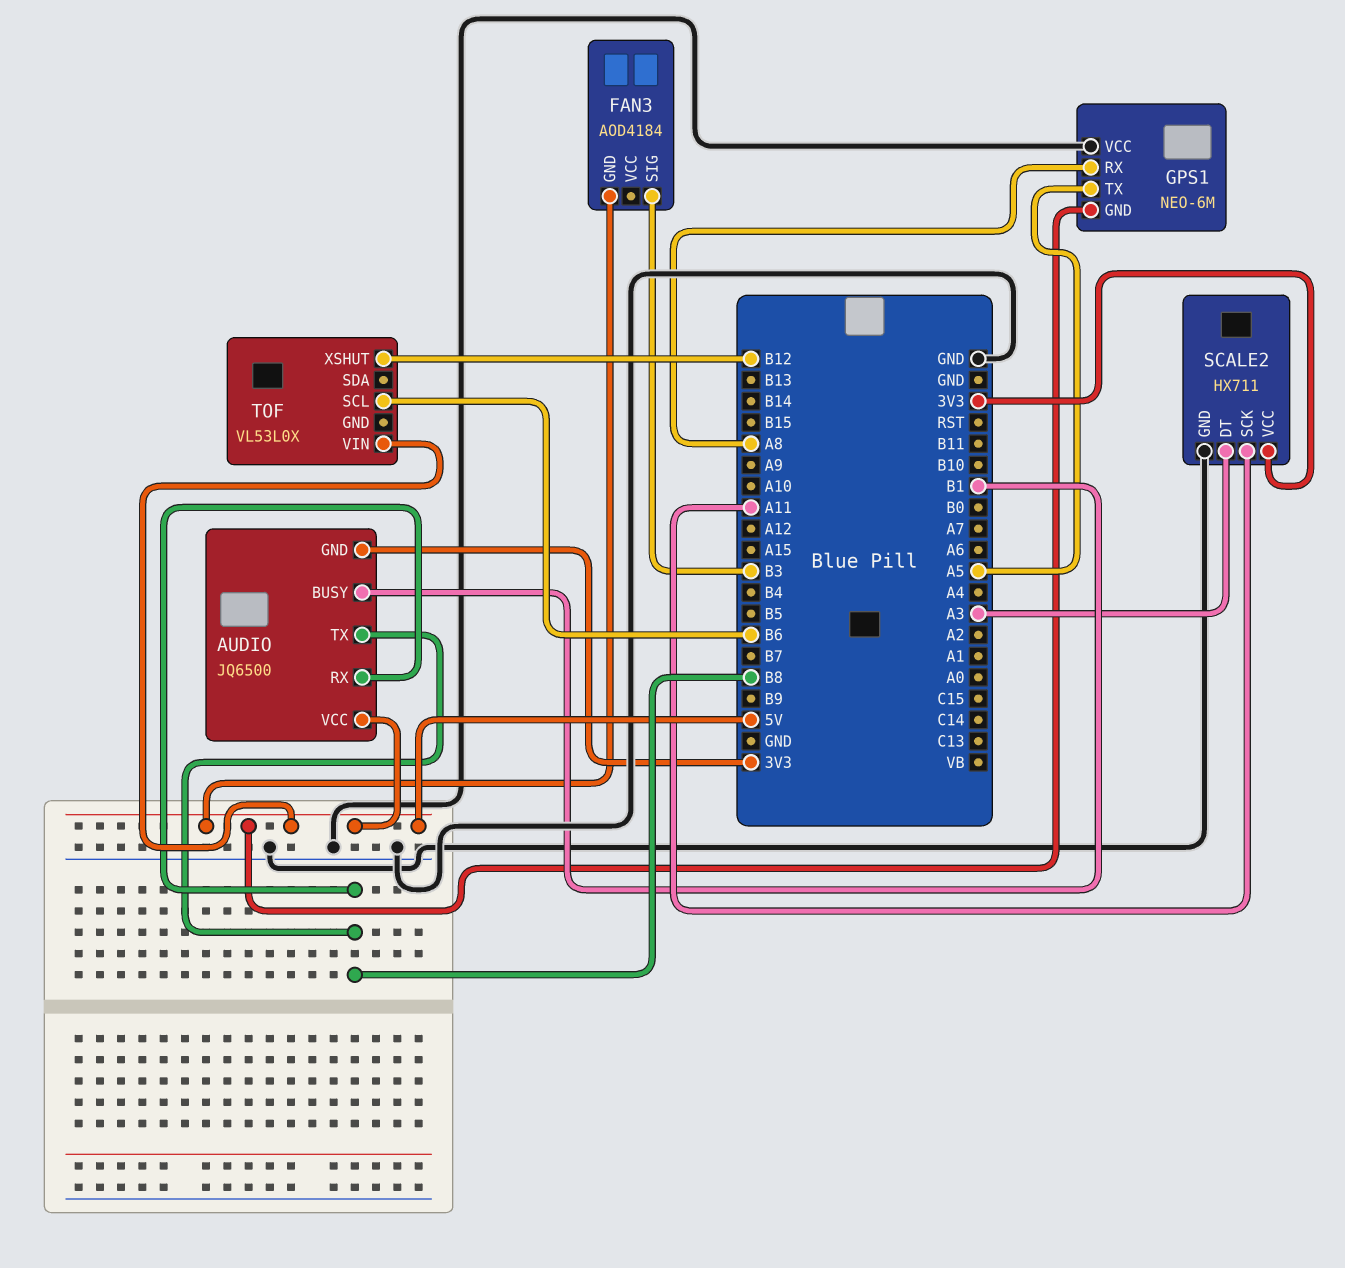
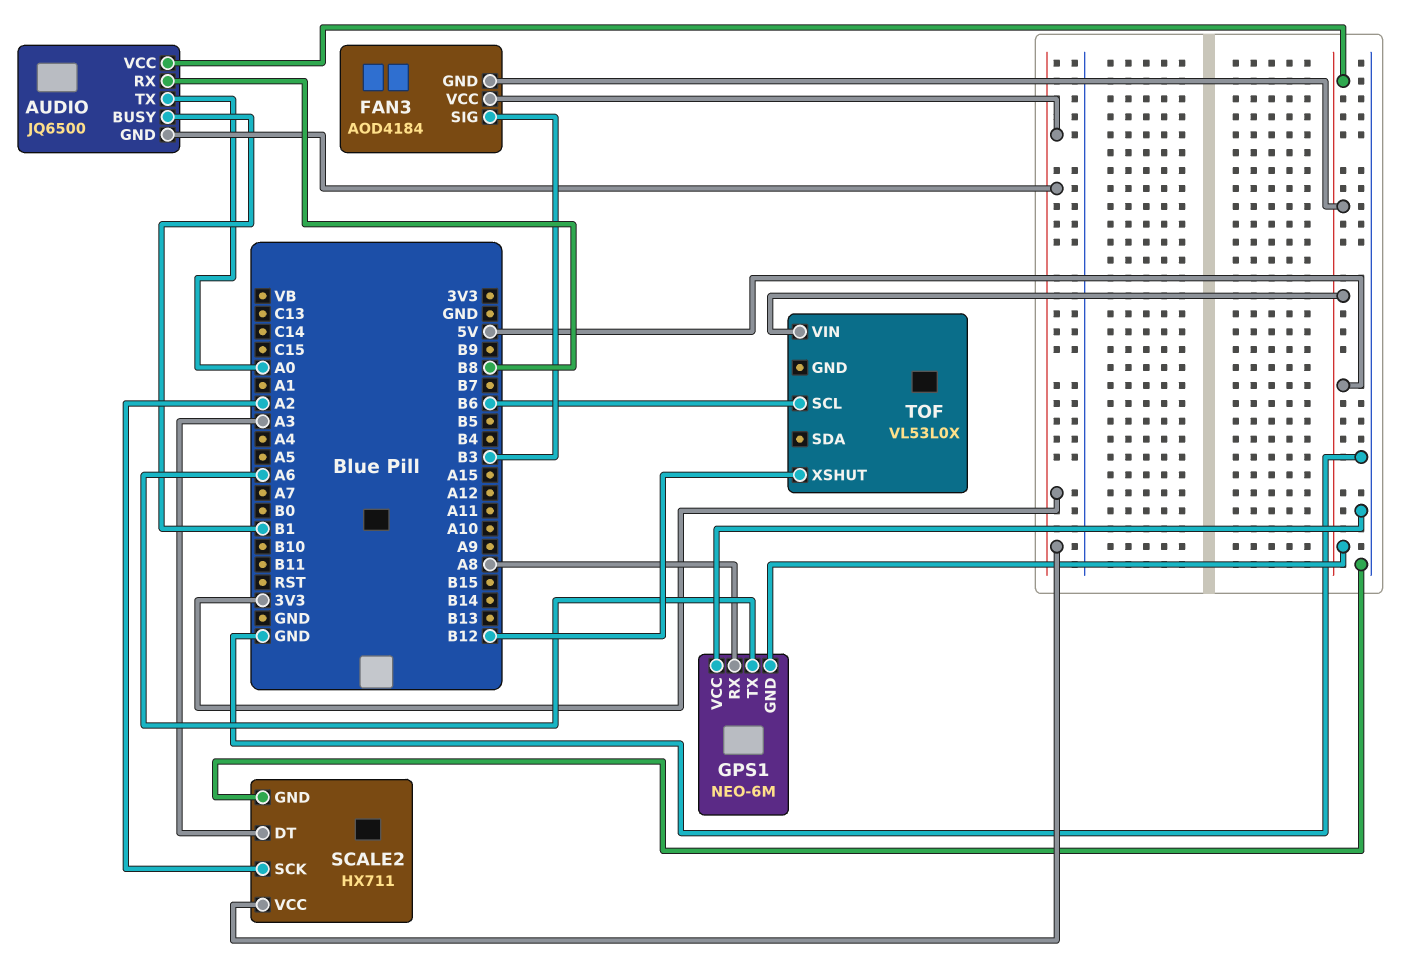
AUDIO pin TX: B8 -> A0
FAN3 pin VCC: none -> 3V3
GPS1 pin TX: A5 -> A6
SCALE2 pin SCK: A11 -> A2

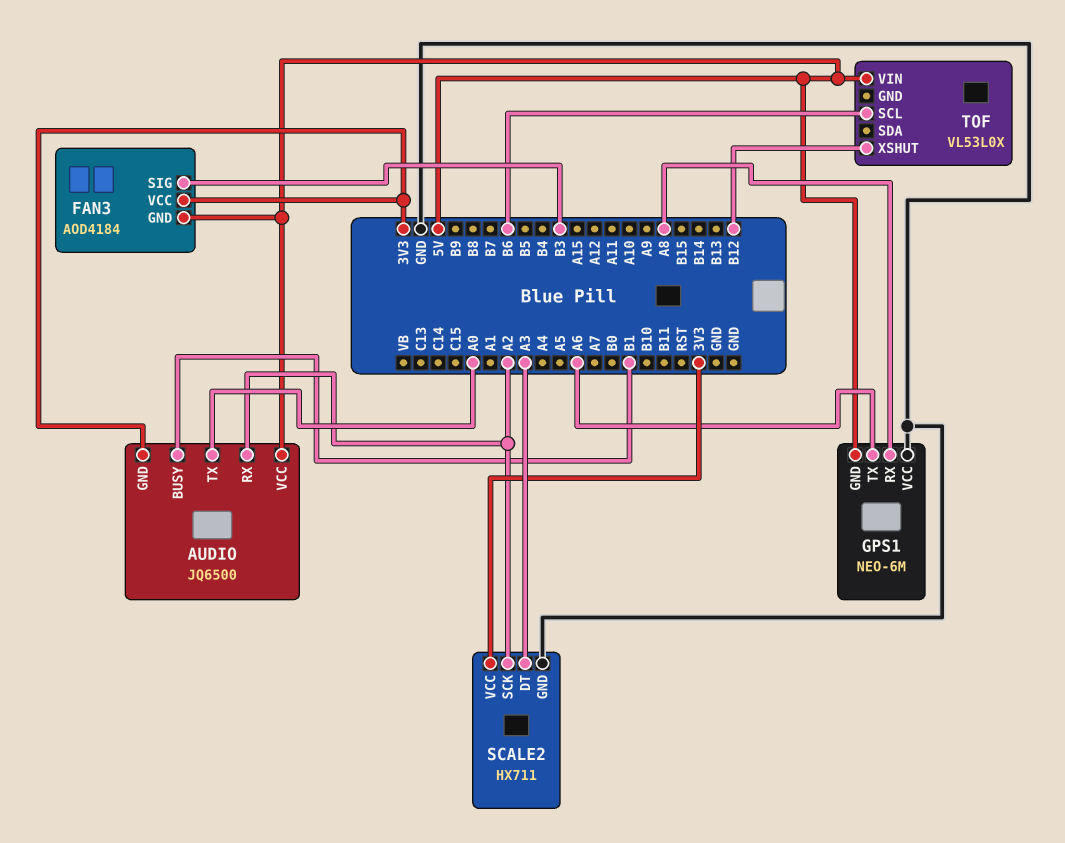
AUDIO pin RX: B8 -> A2

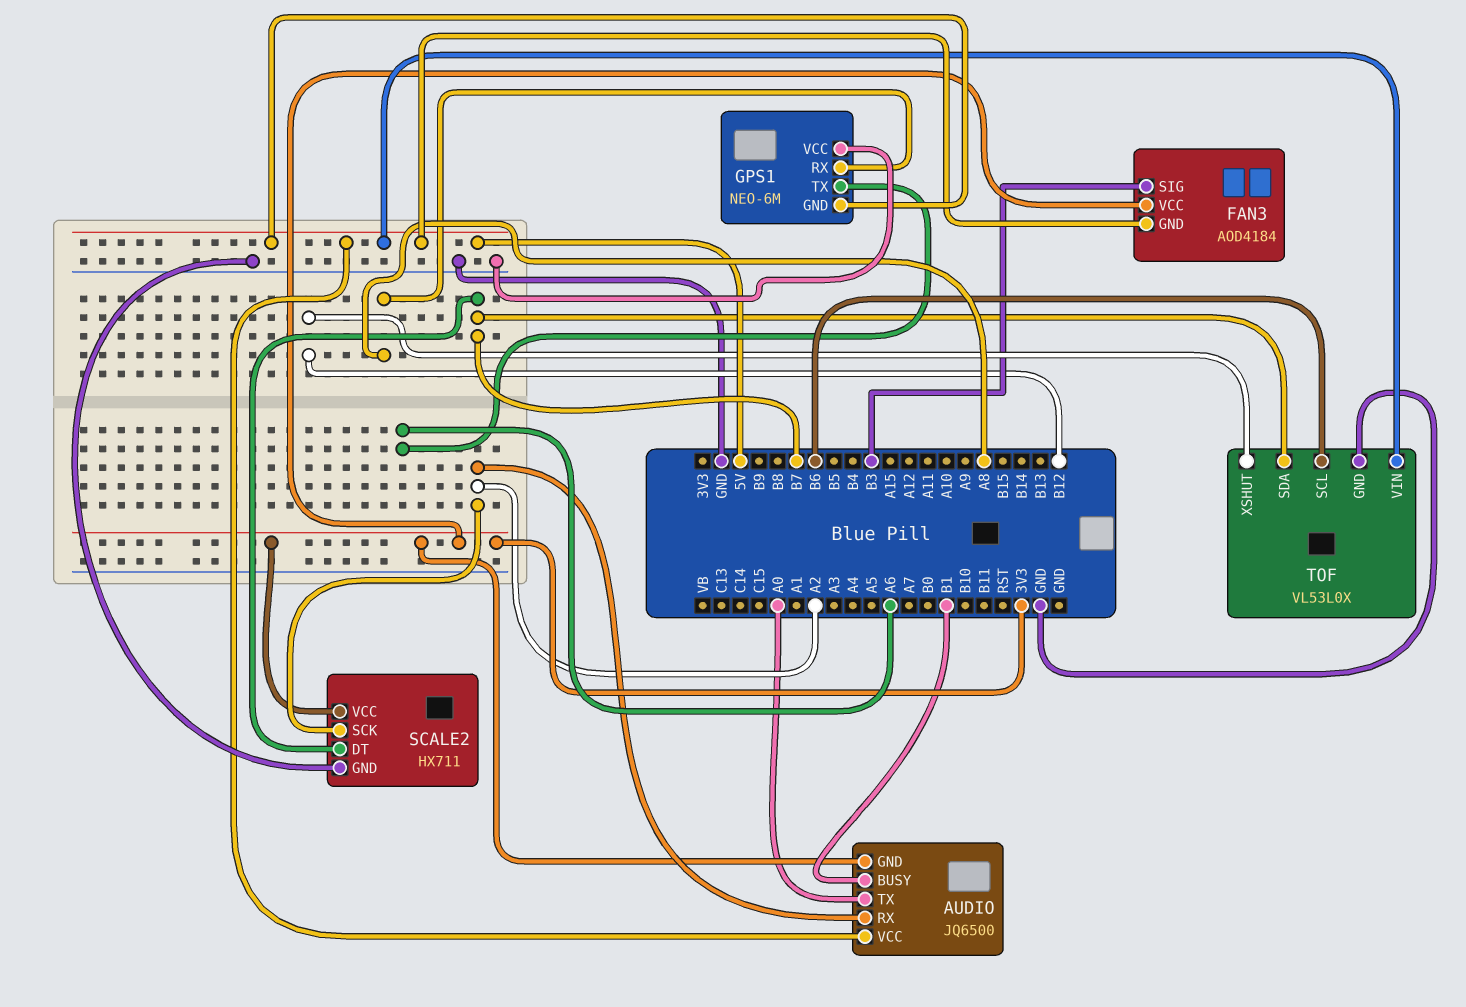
SCALE2 pin DT: A3 -> B7
TOF pin GND: none -> GND
TOF pin SDA: none -> B7

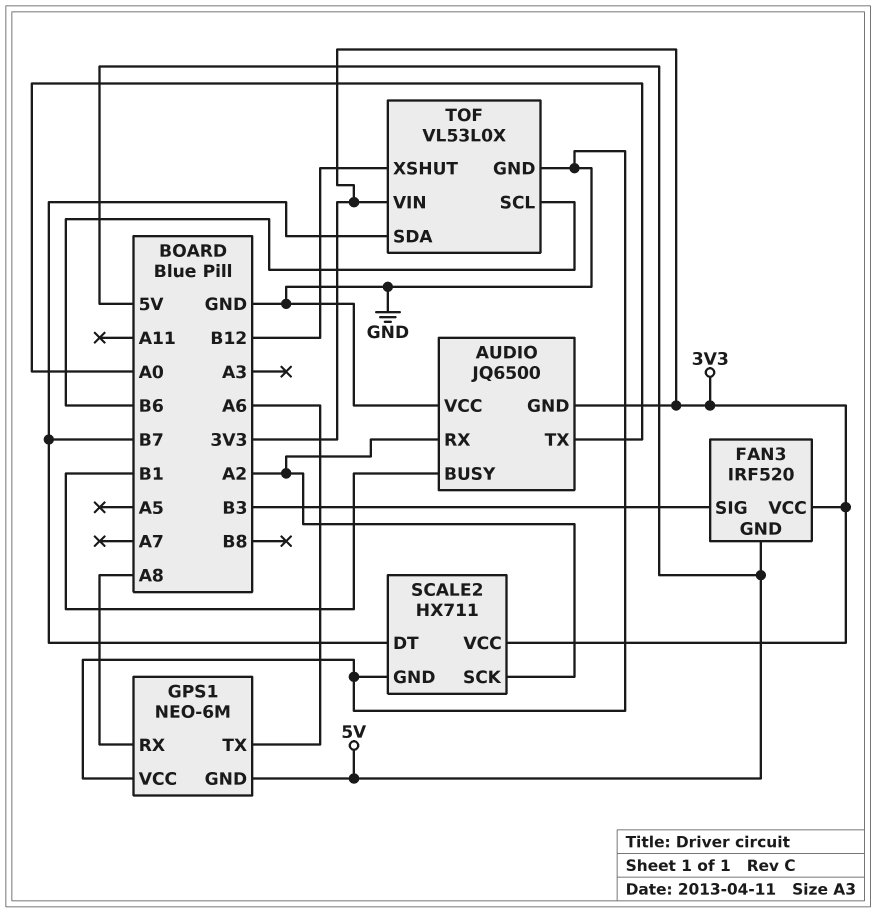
AUDIO pin VCC: 5V -> GND
FAN3: AOD4184 -> IRF520
TOF pin VIN: 5V -> 3V3

